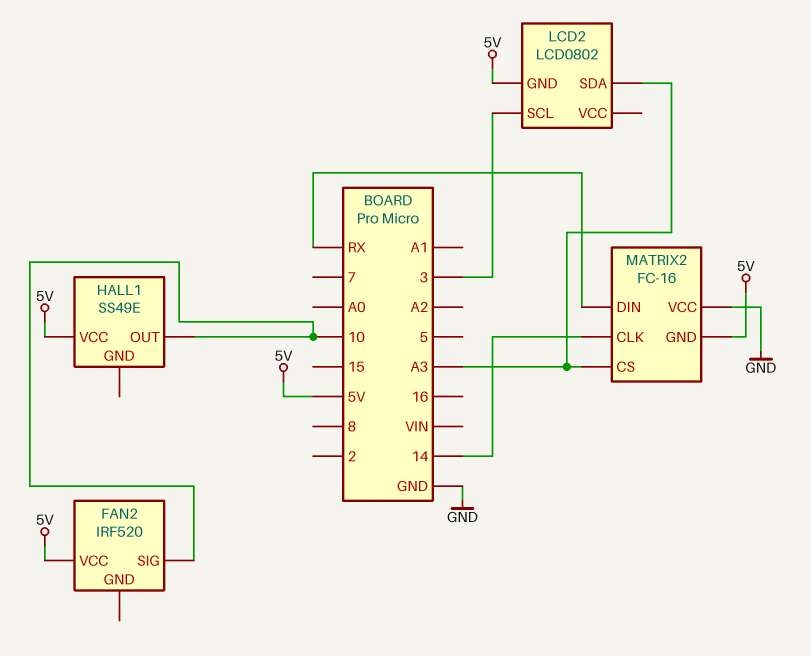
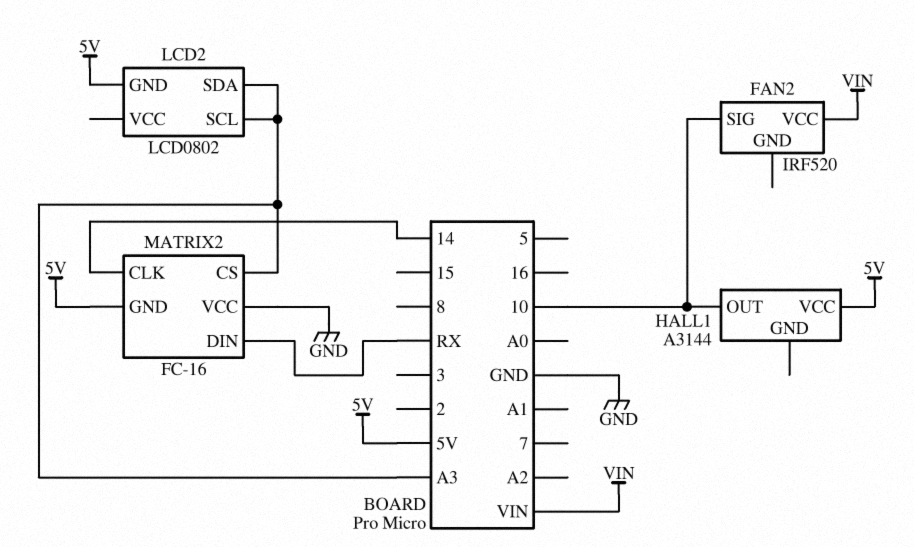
FAN2 pin VCC: 5V -> VIN
HALL1: SS49E -> A3144
LCD2 pin SCL: 3 -> A3

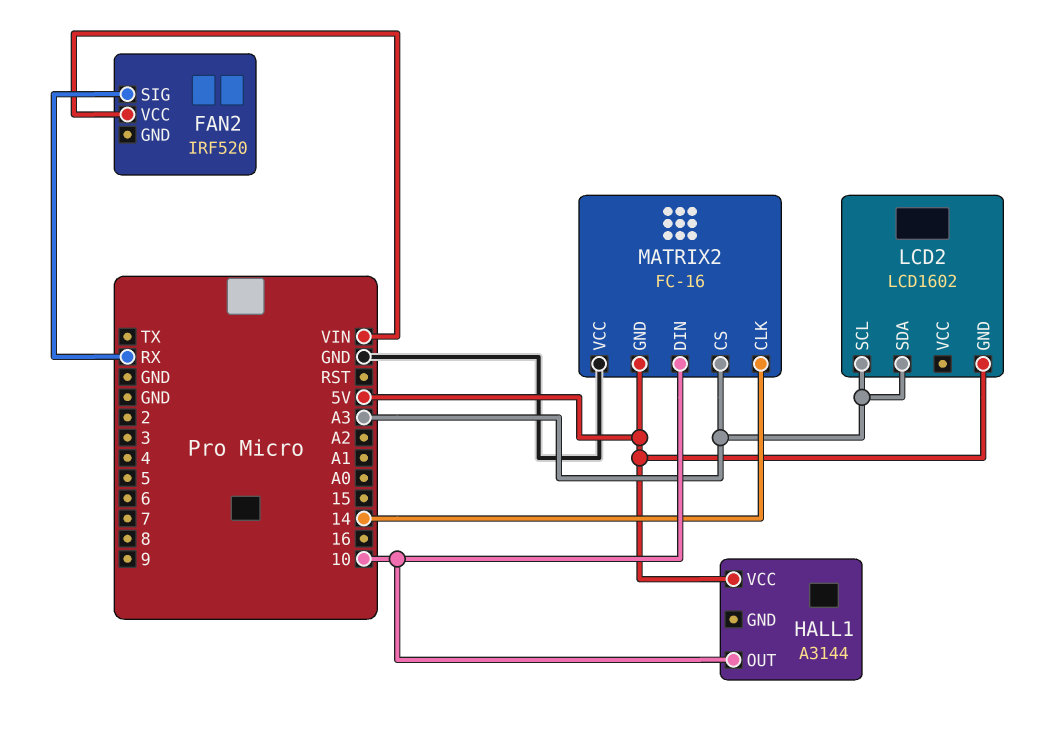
FAN2 pin SIG: 10 -> RX
LCD2: LCD0802 -> LCD1602
MATRIX2 pin DIN: RX -> 10

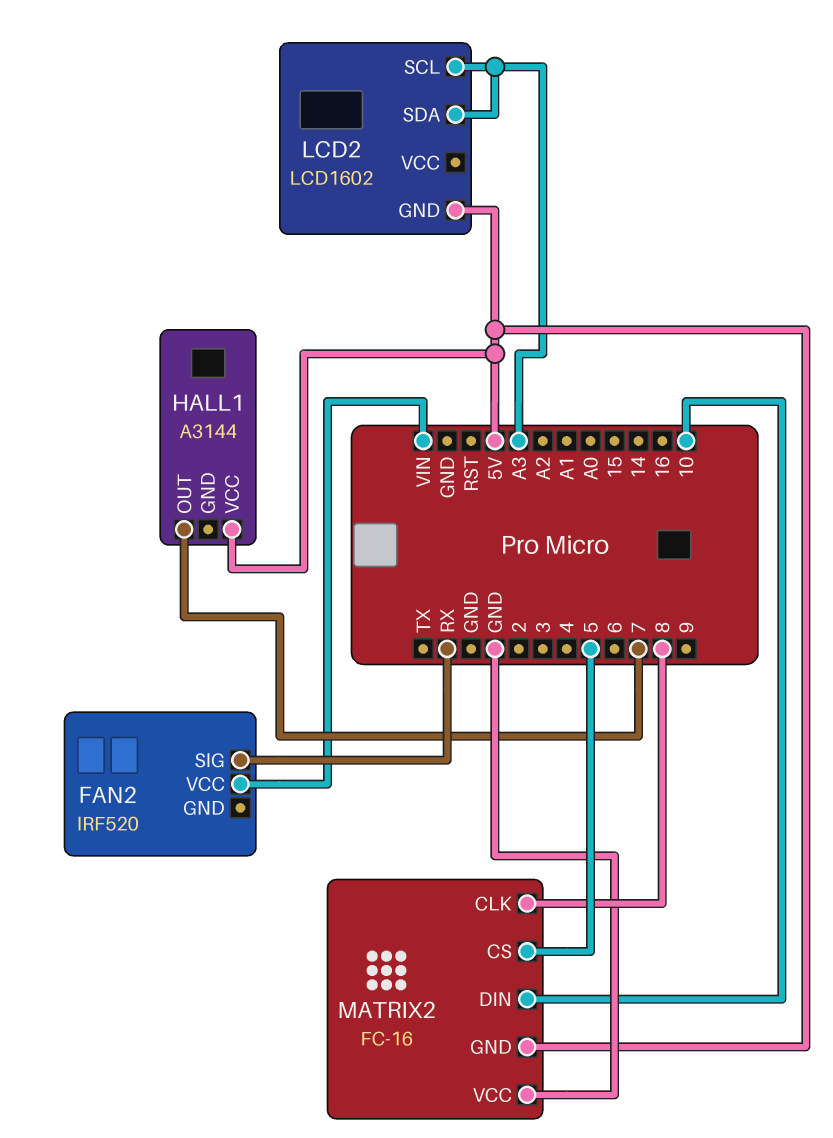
HALL1 pin OUT: 10 -> 7
MATRIX2 pin CLK: 14 -> 8
MATRIX2 pin CS: A3 -> 5

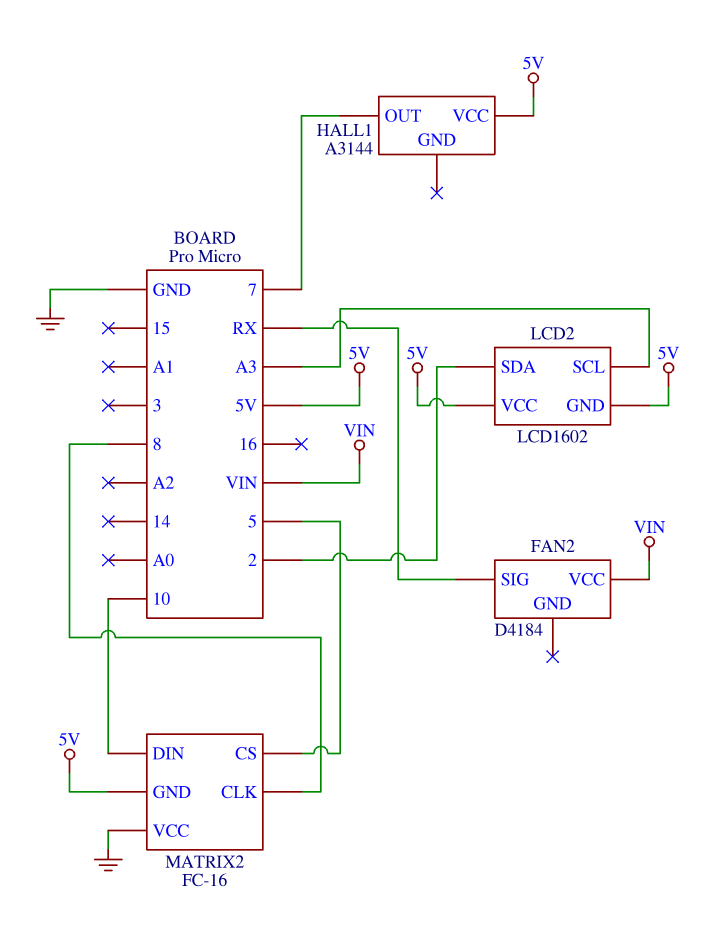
FAN2: IRF520 -> D4184
LCD2 pin SDA: A3 -> 2
LCD2 pin VCC: none -> 5V

